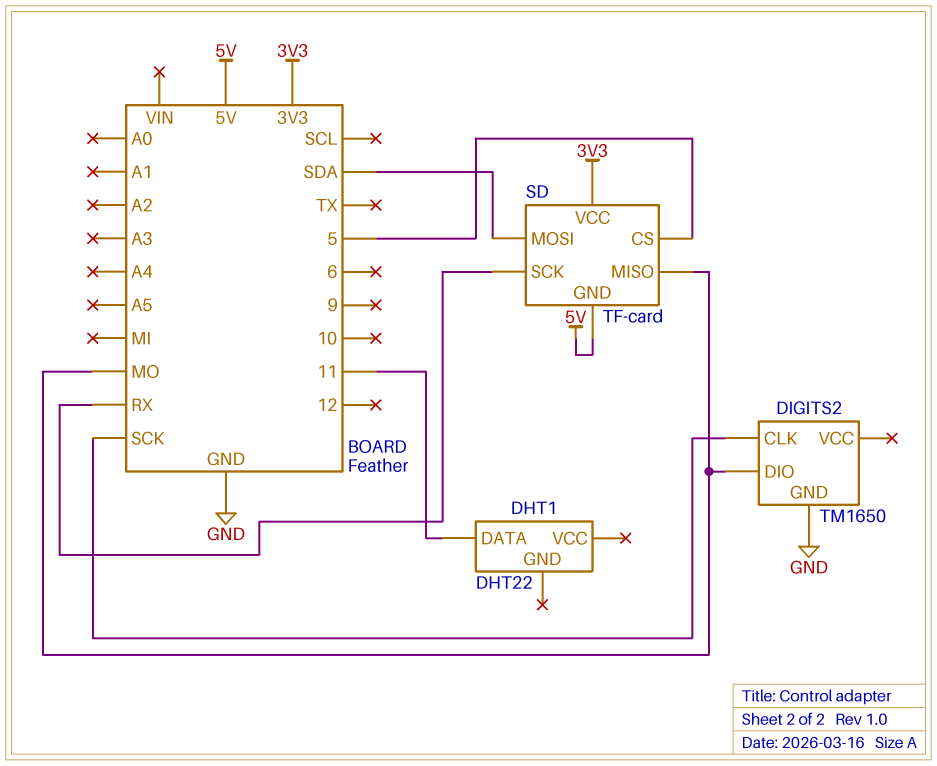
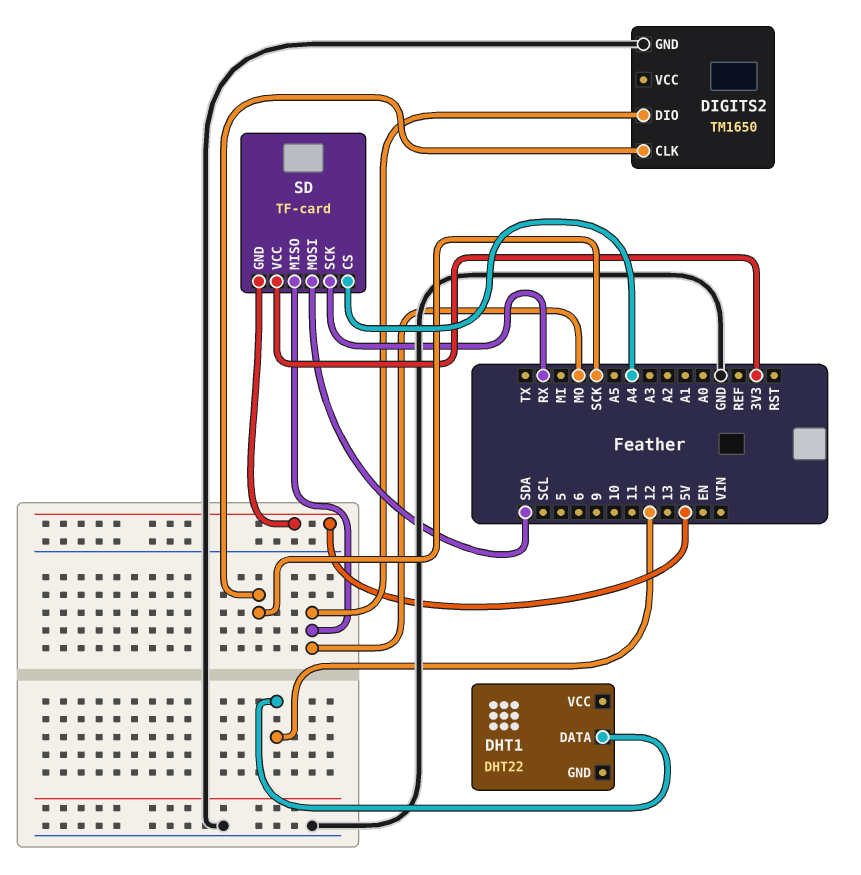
DHT1 pin DATA: 11 -> 12
SD pin CS: 5 -> A4

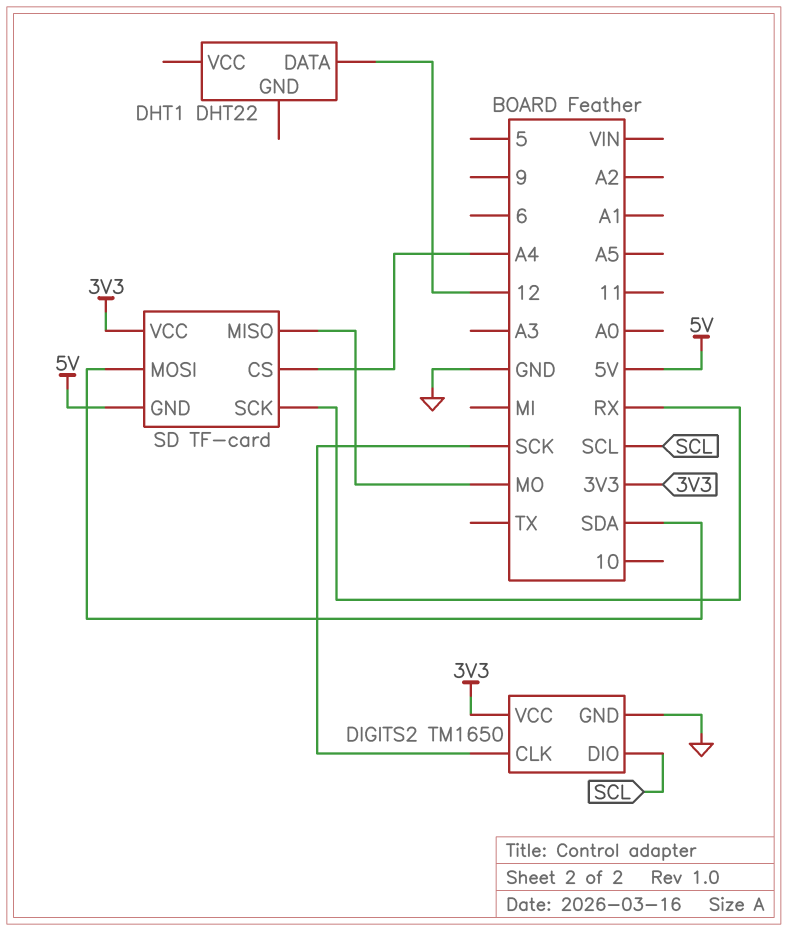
DIGITS2 pin DIO: MO -> SCL
DIGITS2 pin VCC: none -> 3V3

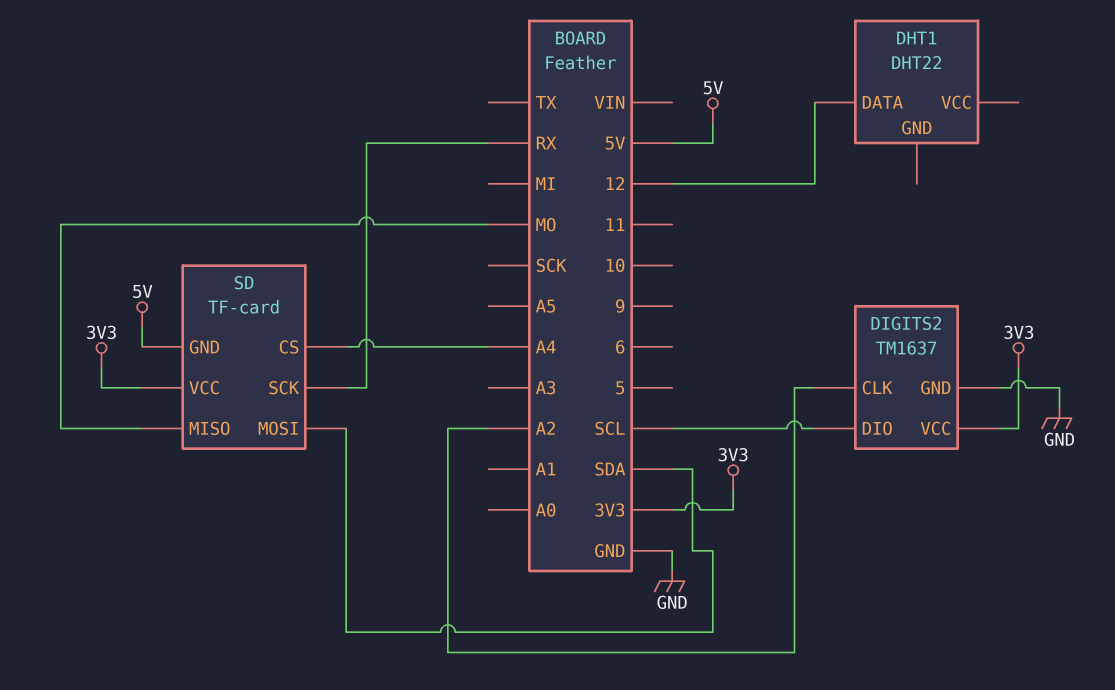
DIGITS2: TM1650 -> TM1637
DIGITS2 pin CLK: SCK -> A2

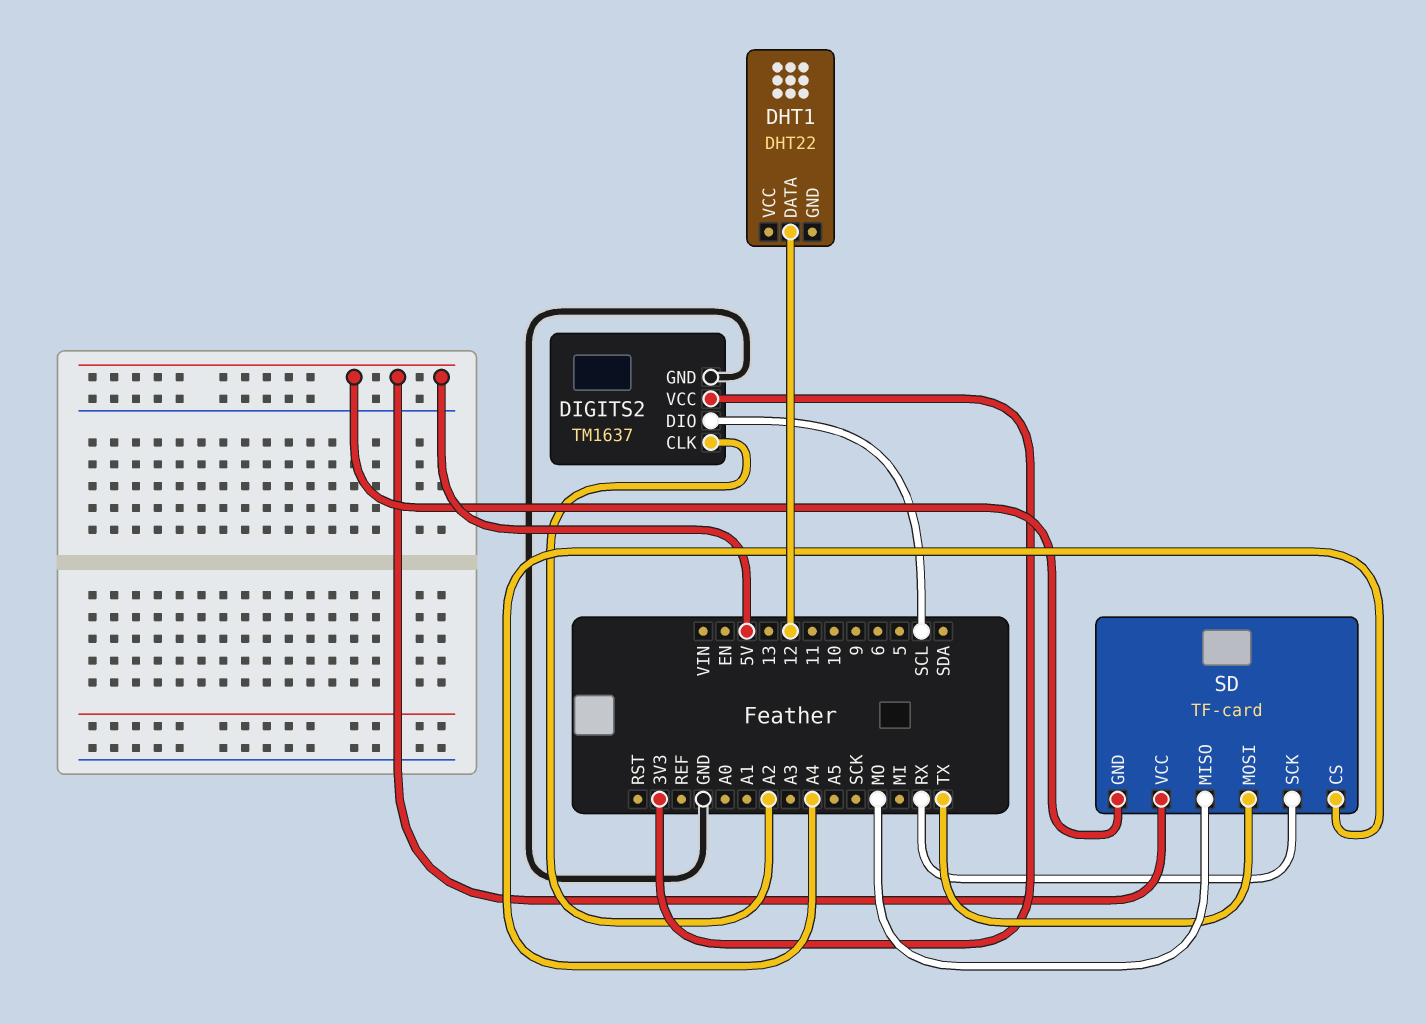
SD pin MOSI: SDA -> TX
SD pin VCC: 3V3 -> 5V

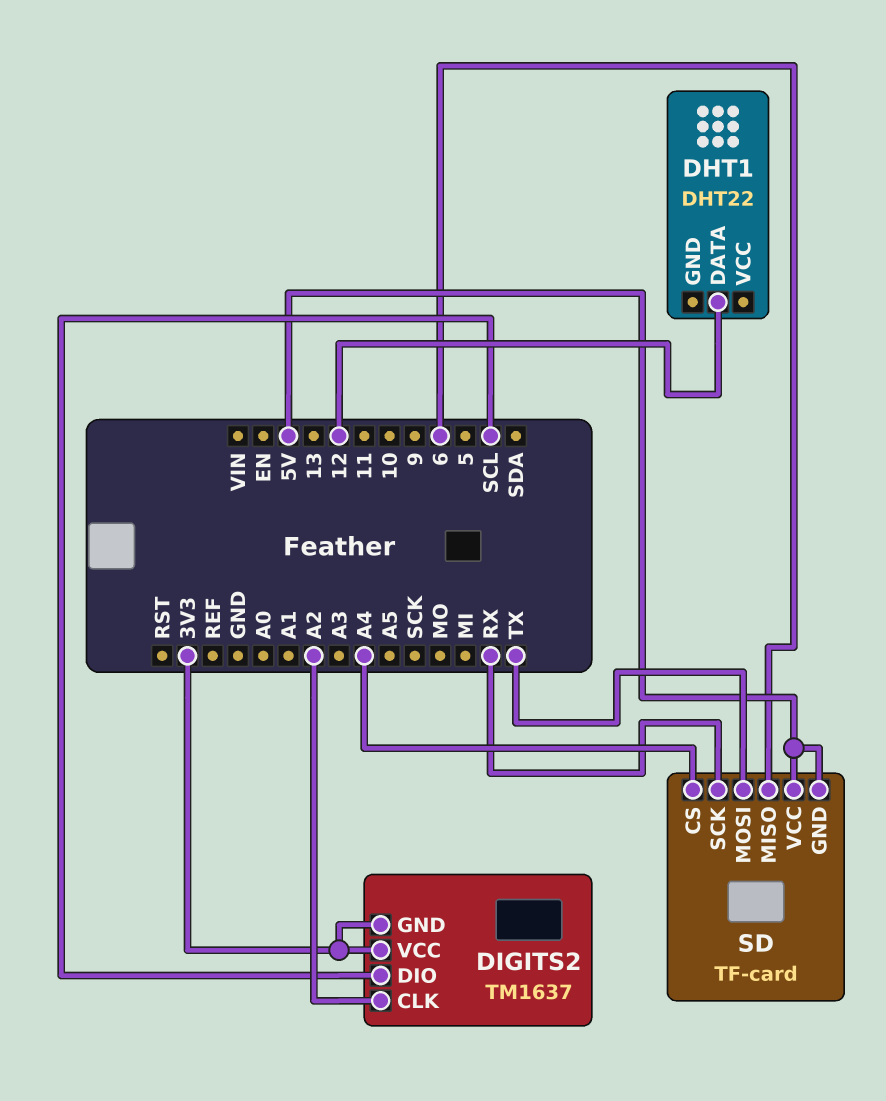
DIGITS2 pin GND: GND -> 3V3
SD pin MISO: MO -> 6

